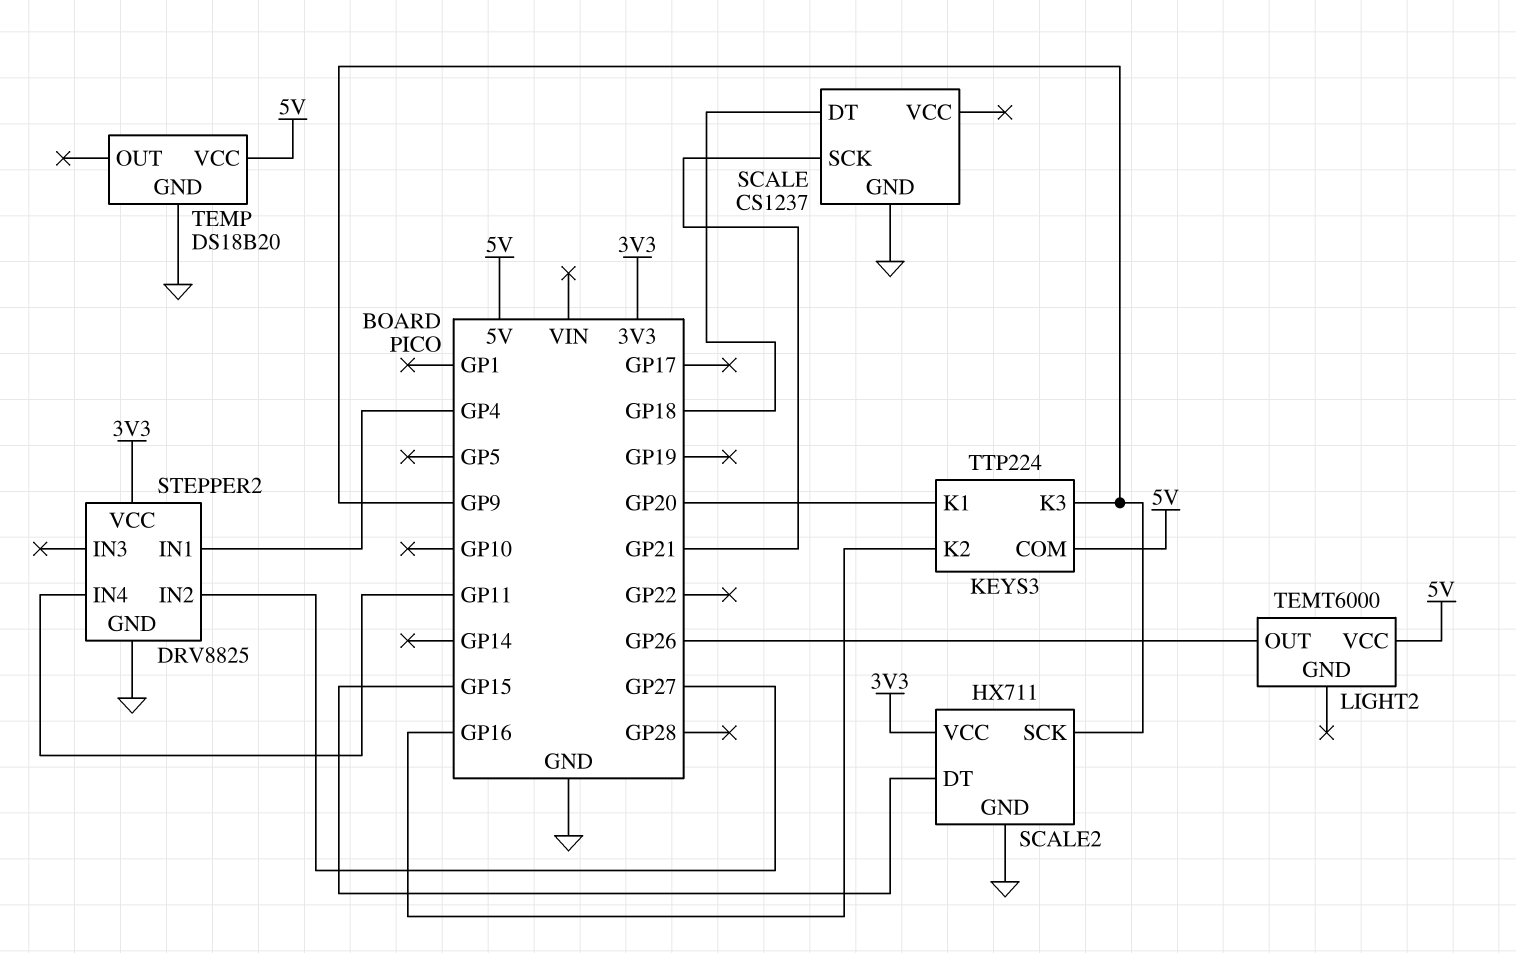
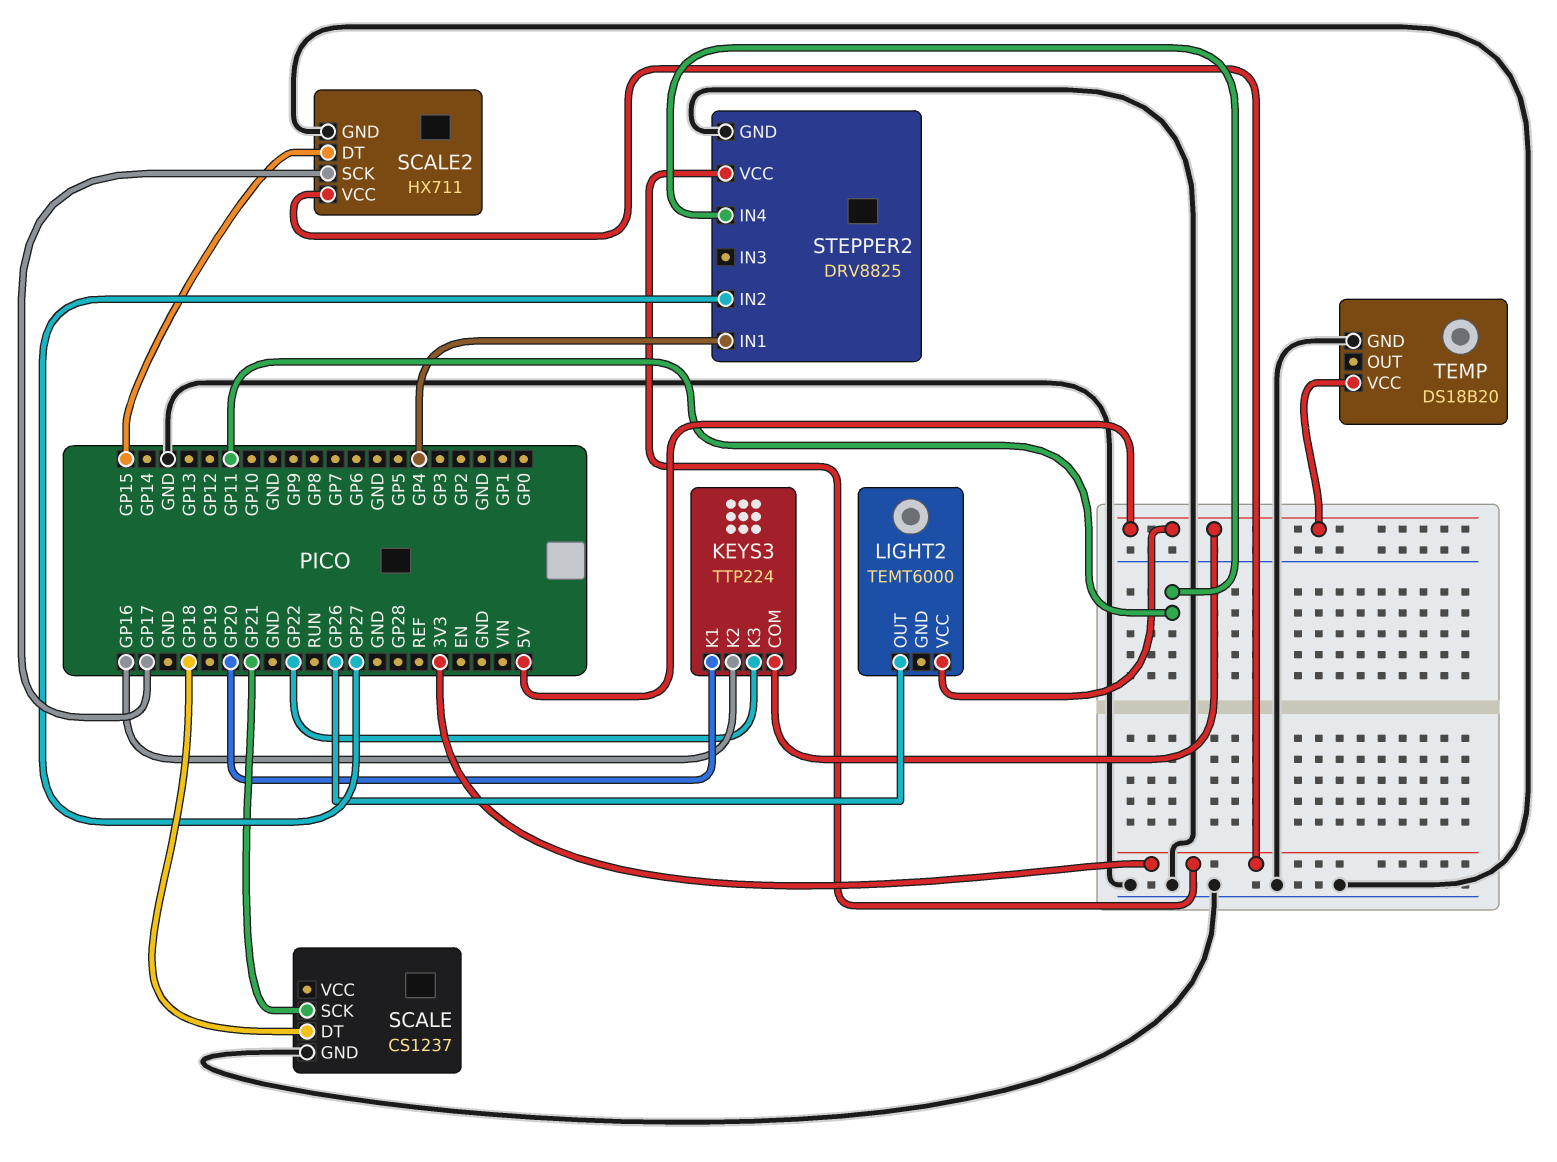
KEYS3 pin K3: GP9 -> GP22
SCALE2 pin SCK: GP9 -> GP17

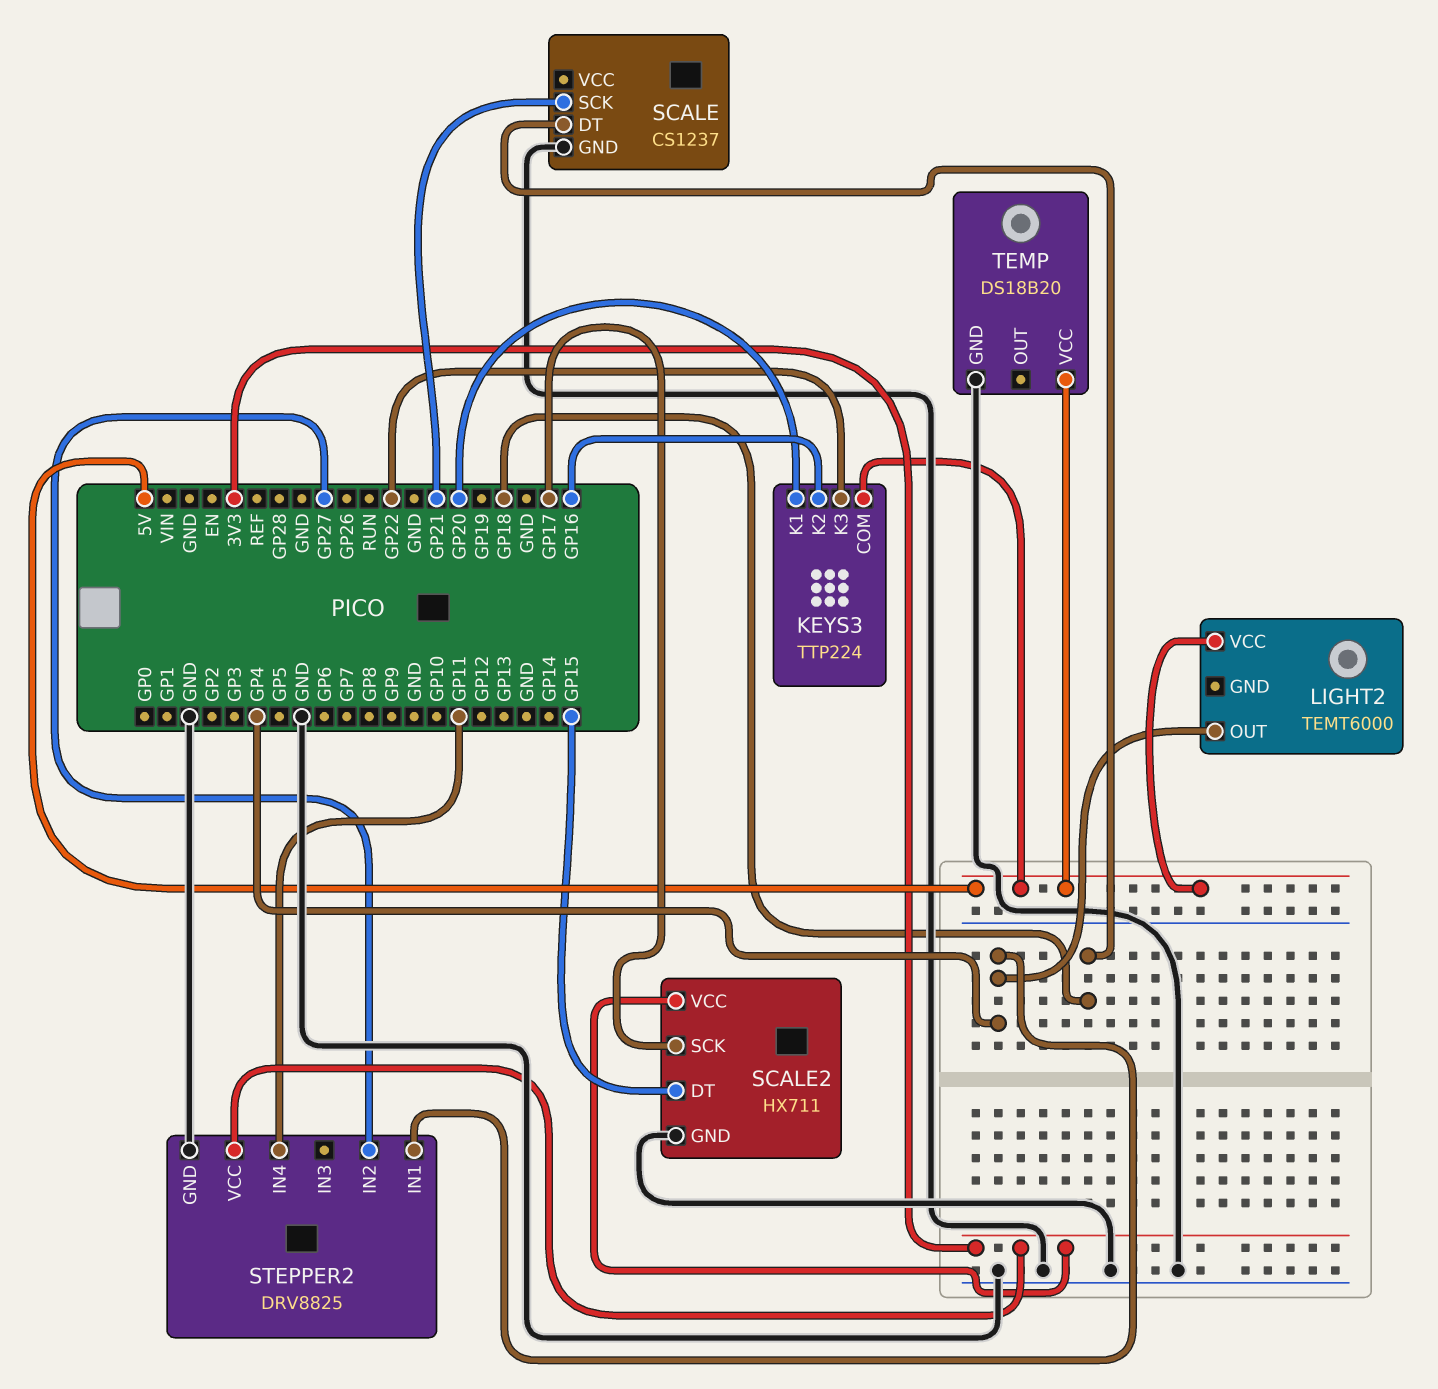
LIGHT2 pin OUT: GP26 -> GP4

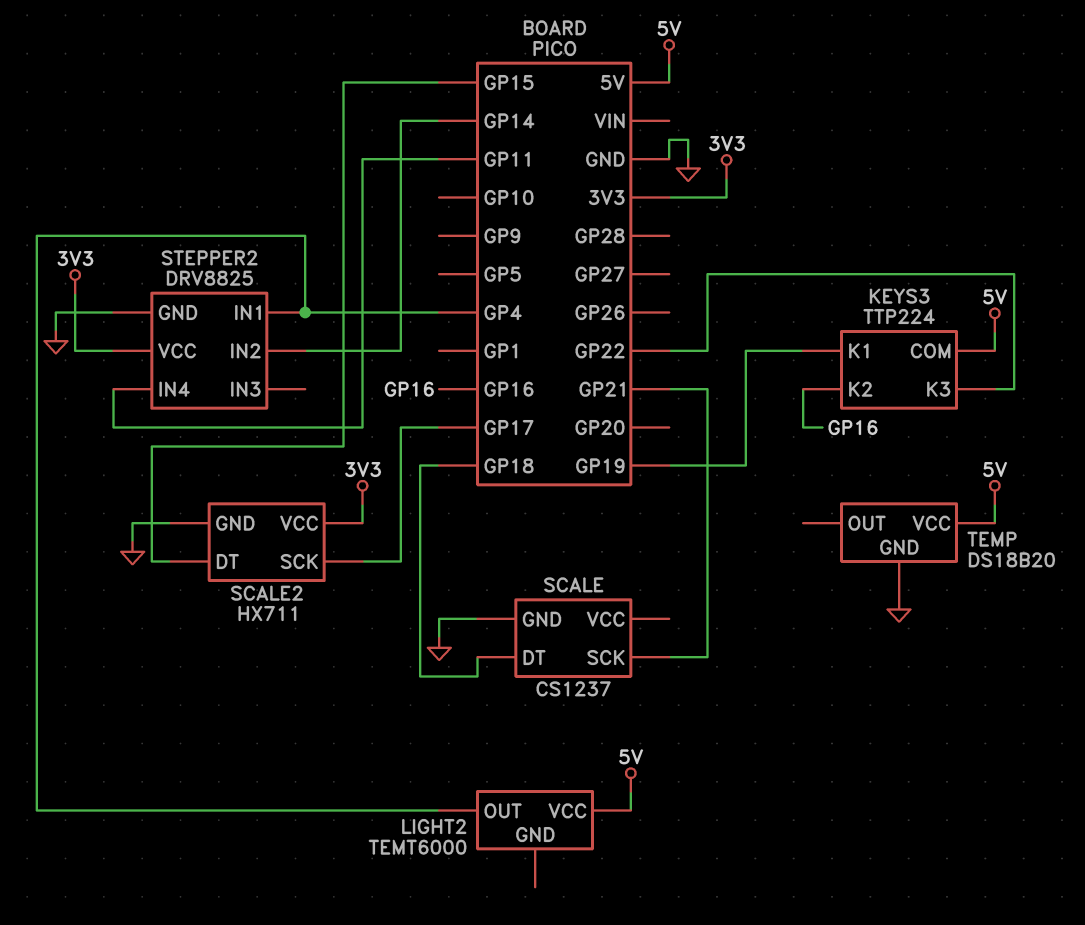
KEYS3 pin K1: GP20 -> GP19
STEPPER2 pin IN2: GP27 -> GP14

